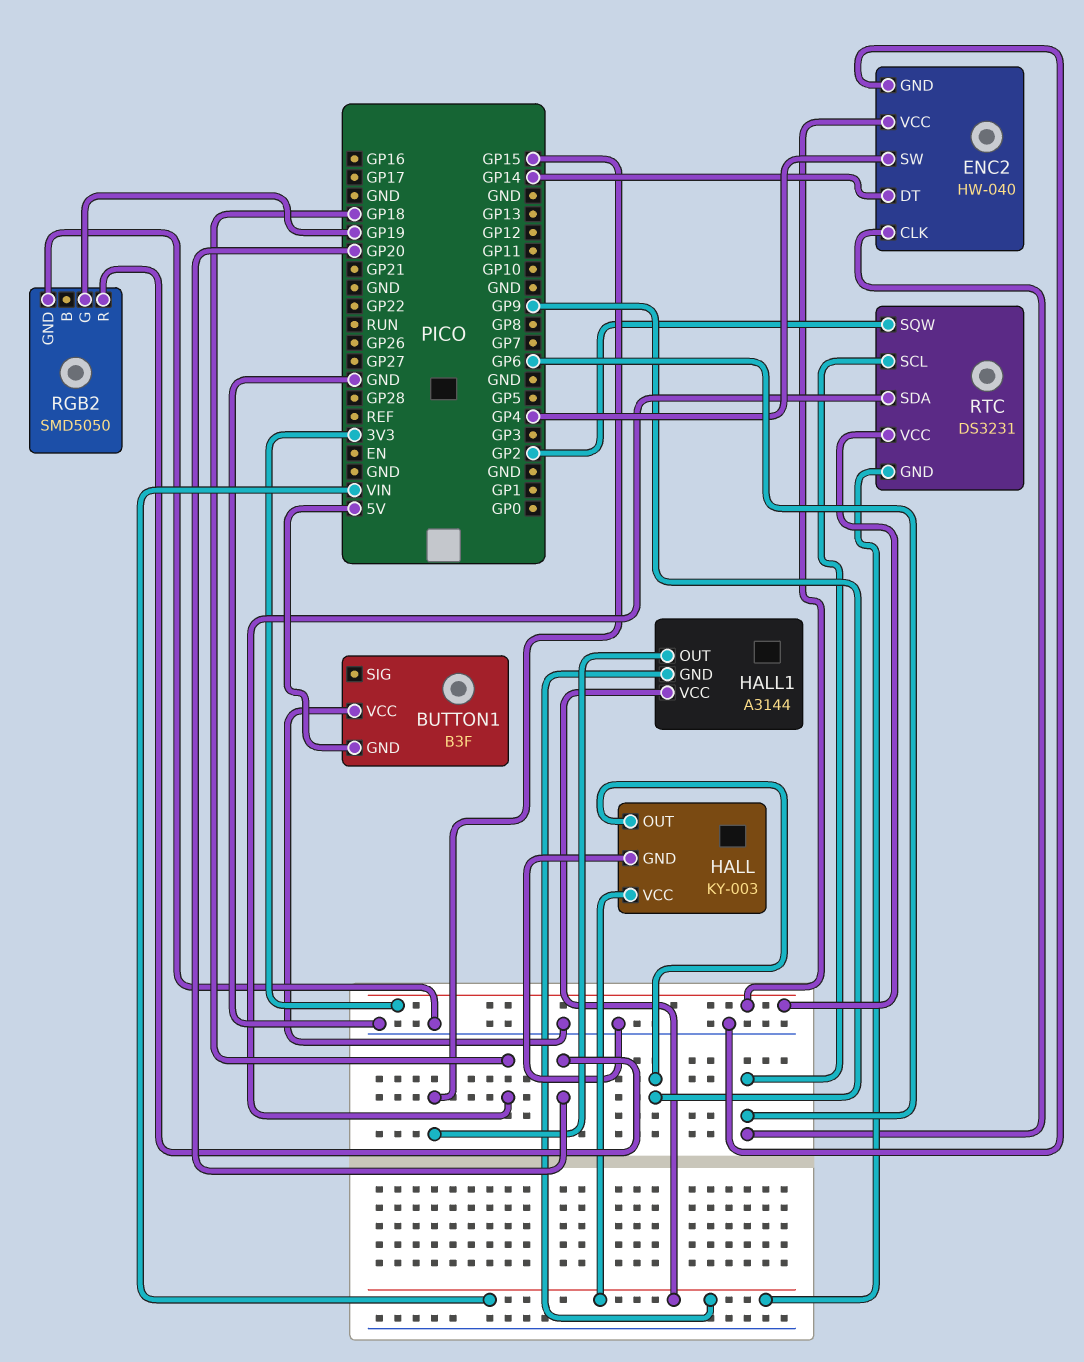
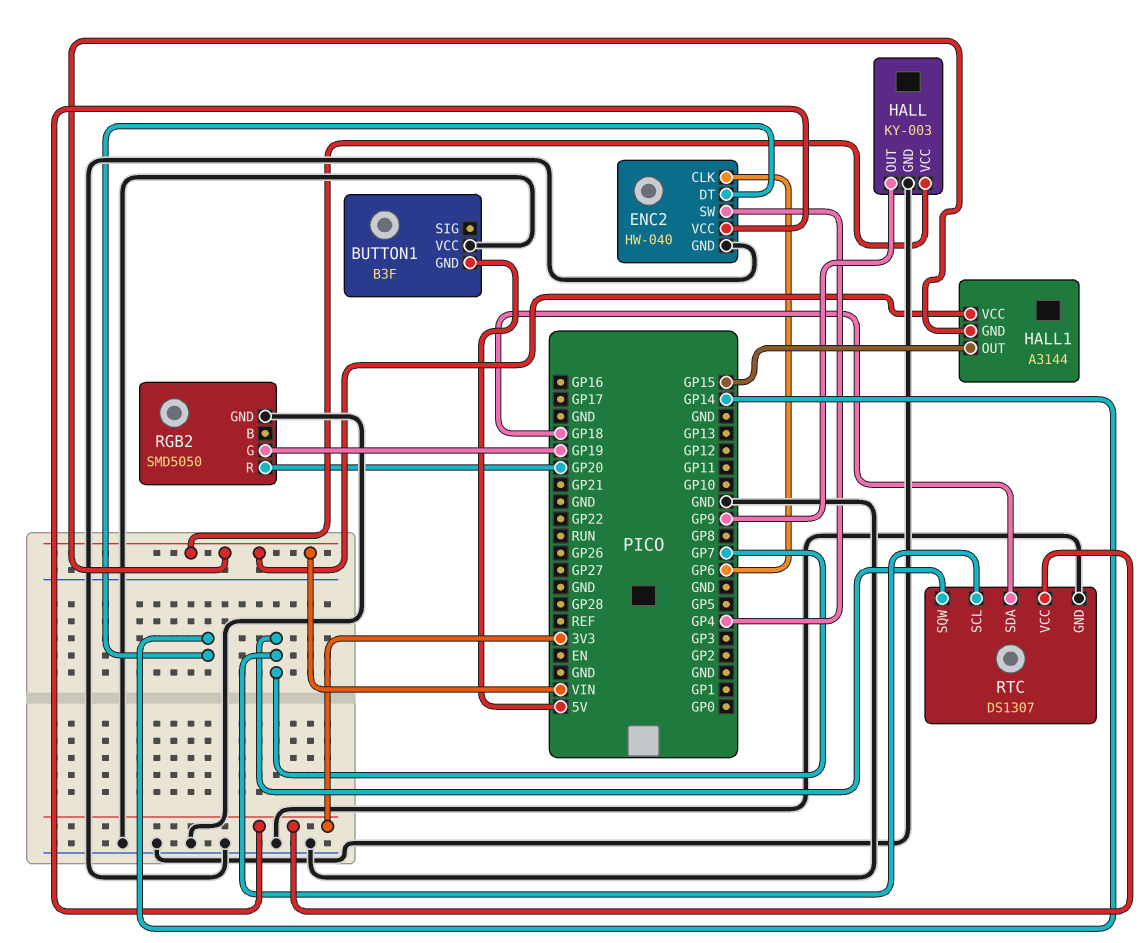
RTC: DS3231 -> DS1307
RTC pin GND: VIN -> GND
RTC pin SCL: GP6 -> GP7
RTC pin SQW: GP2 -> GP7

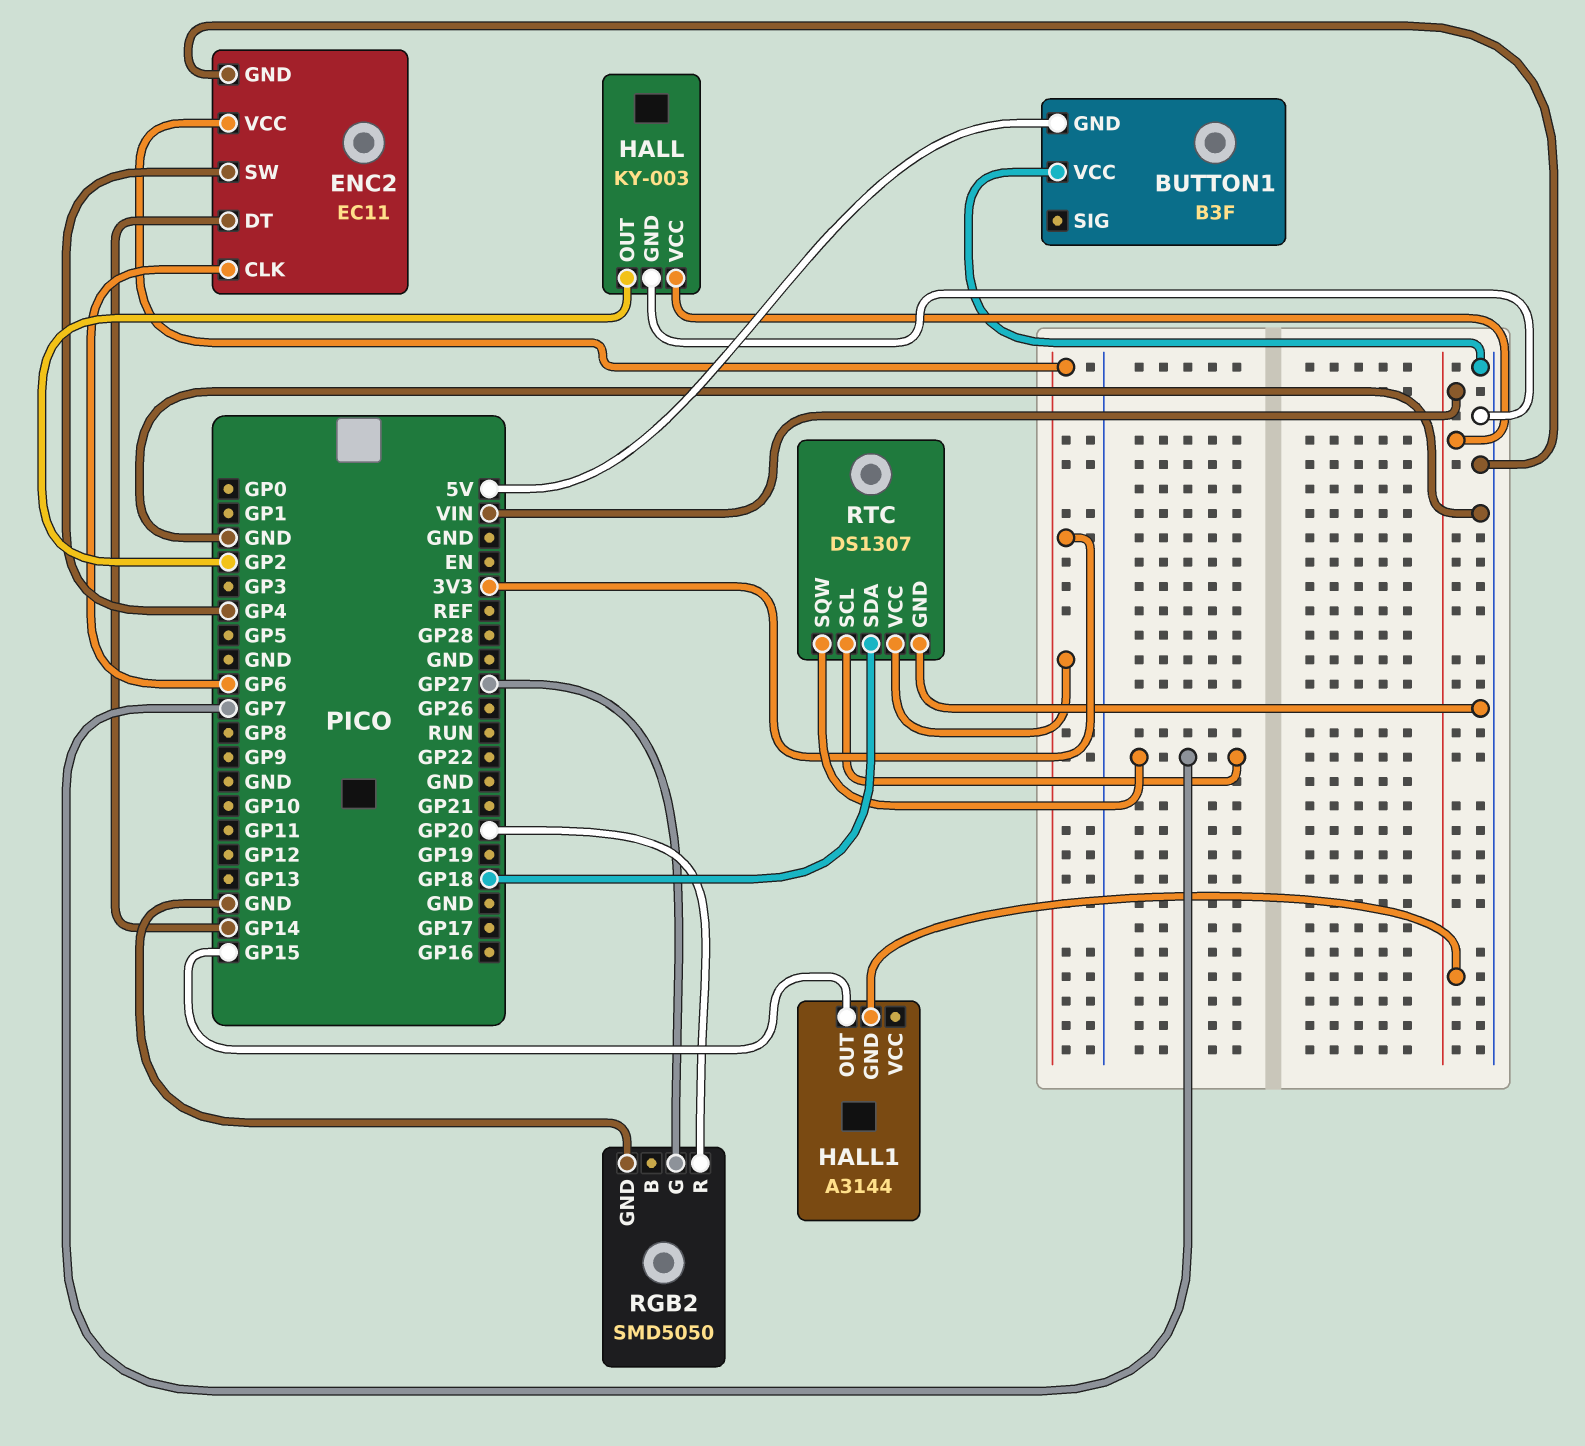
ENC2: HW-040 -> EC11
HALL pin OUT: GP9 -> GP2
HALL1 pin VCC: VIN -> none
RGB2 pin G: GP19 -> GP27

